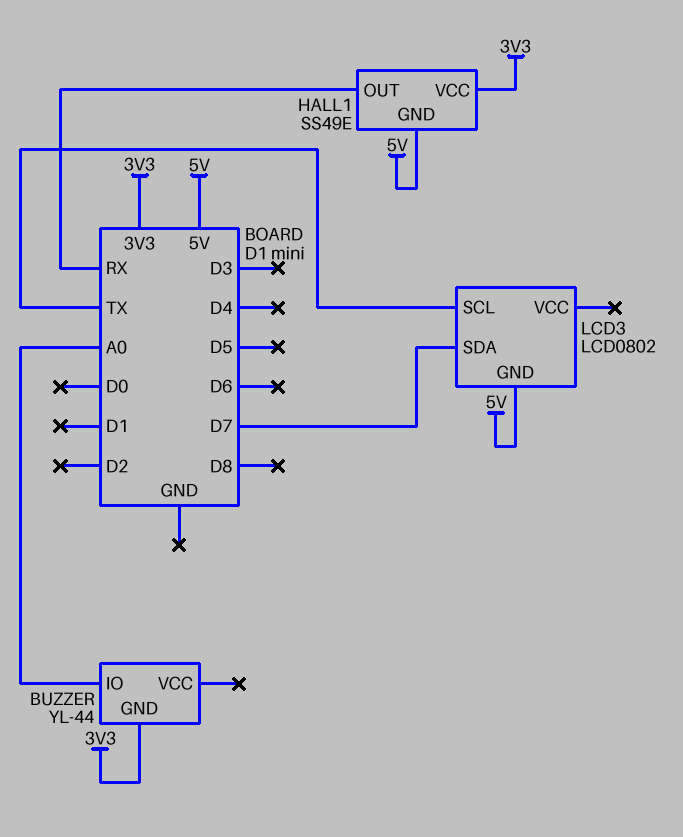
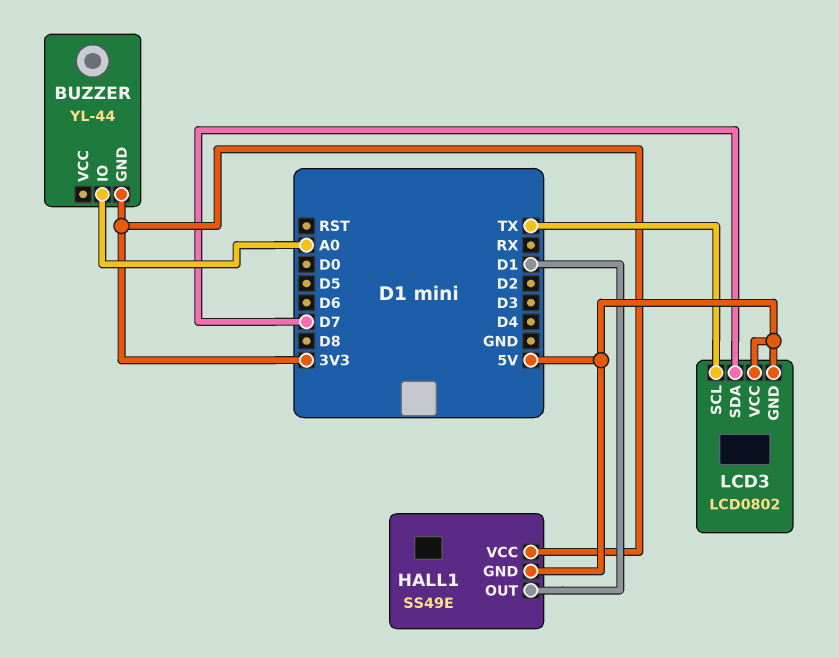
HALL1 pin OUT: RX -> D1
LCD3 pin VCC: none -> 5V

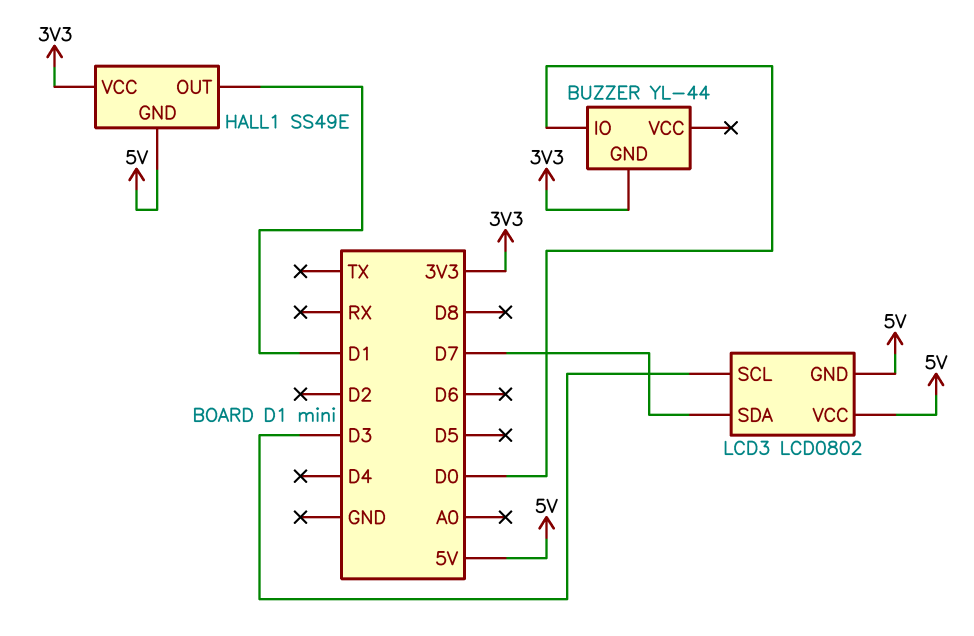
BUZZER pin IO: A0 -> D0
LCD3 pin SCL: TX -> D3

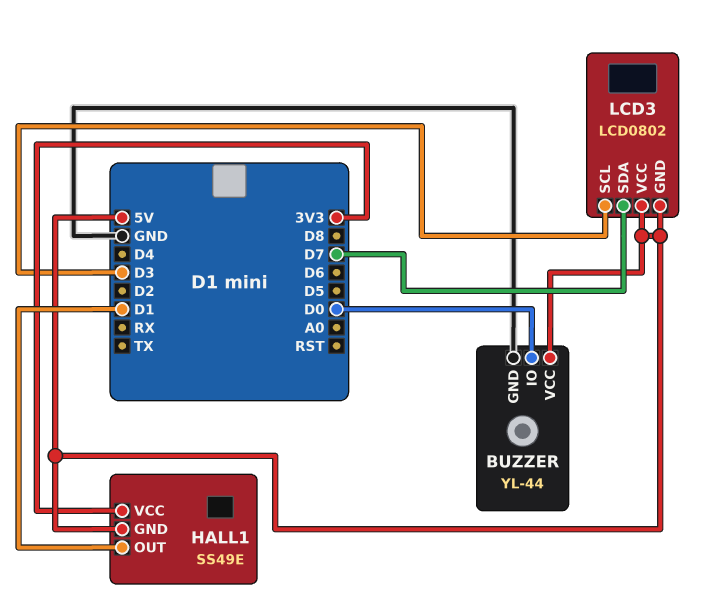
BUZZER pin GND: 3V3 -> GND
BUZZER pin VCC: none -> 5V

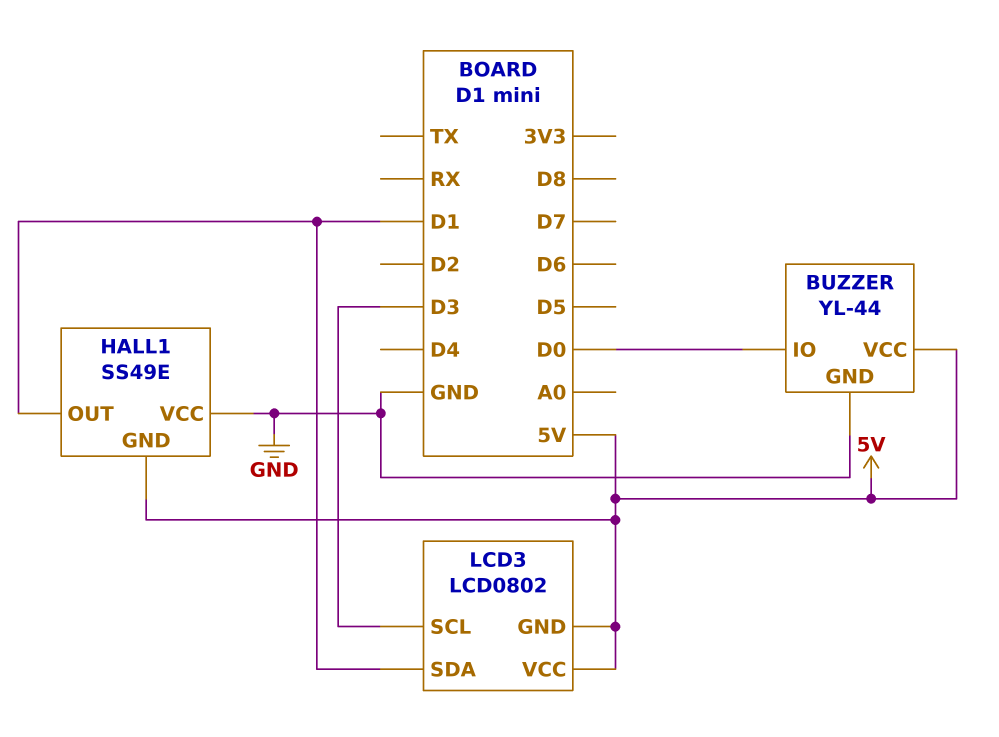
HALL1 pin VCC: 3V3 -> GND
LCD3 pin SDA: D7 -> D1

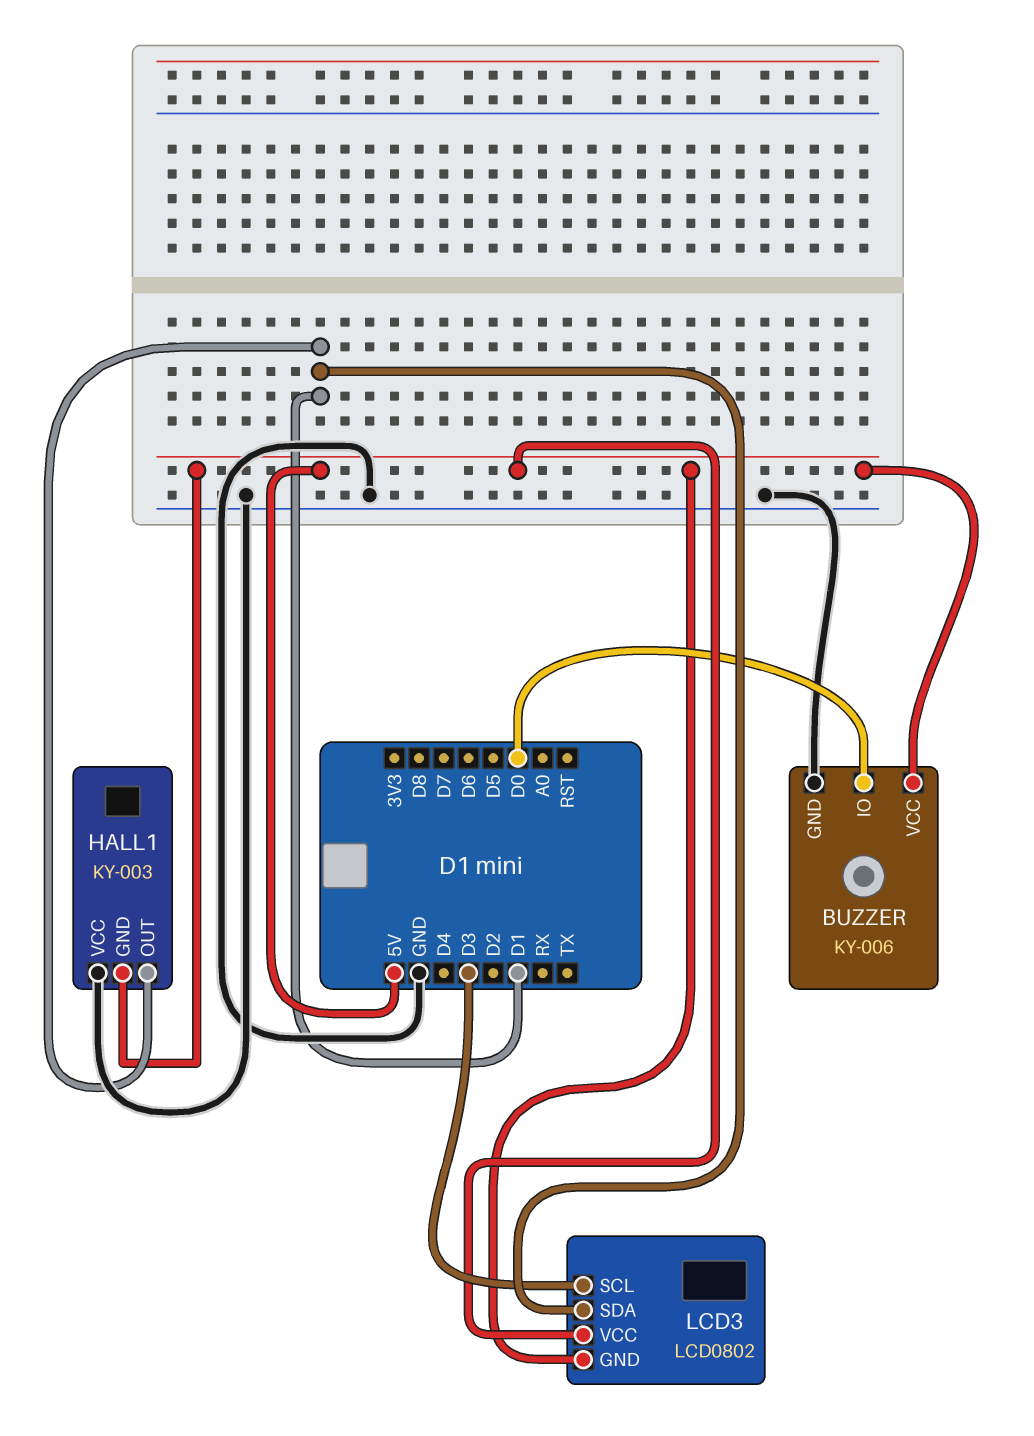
BUZZER: YL-44 -> KY-006
HALL1: SS49E -> KY-003

